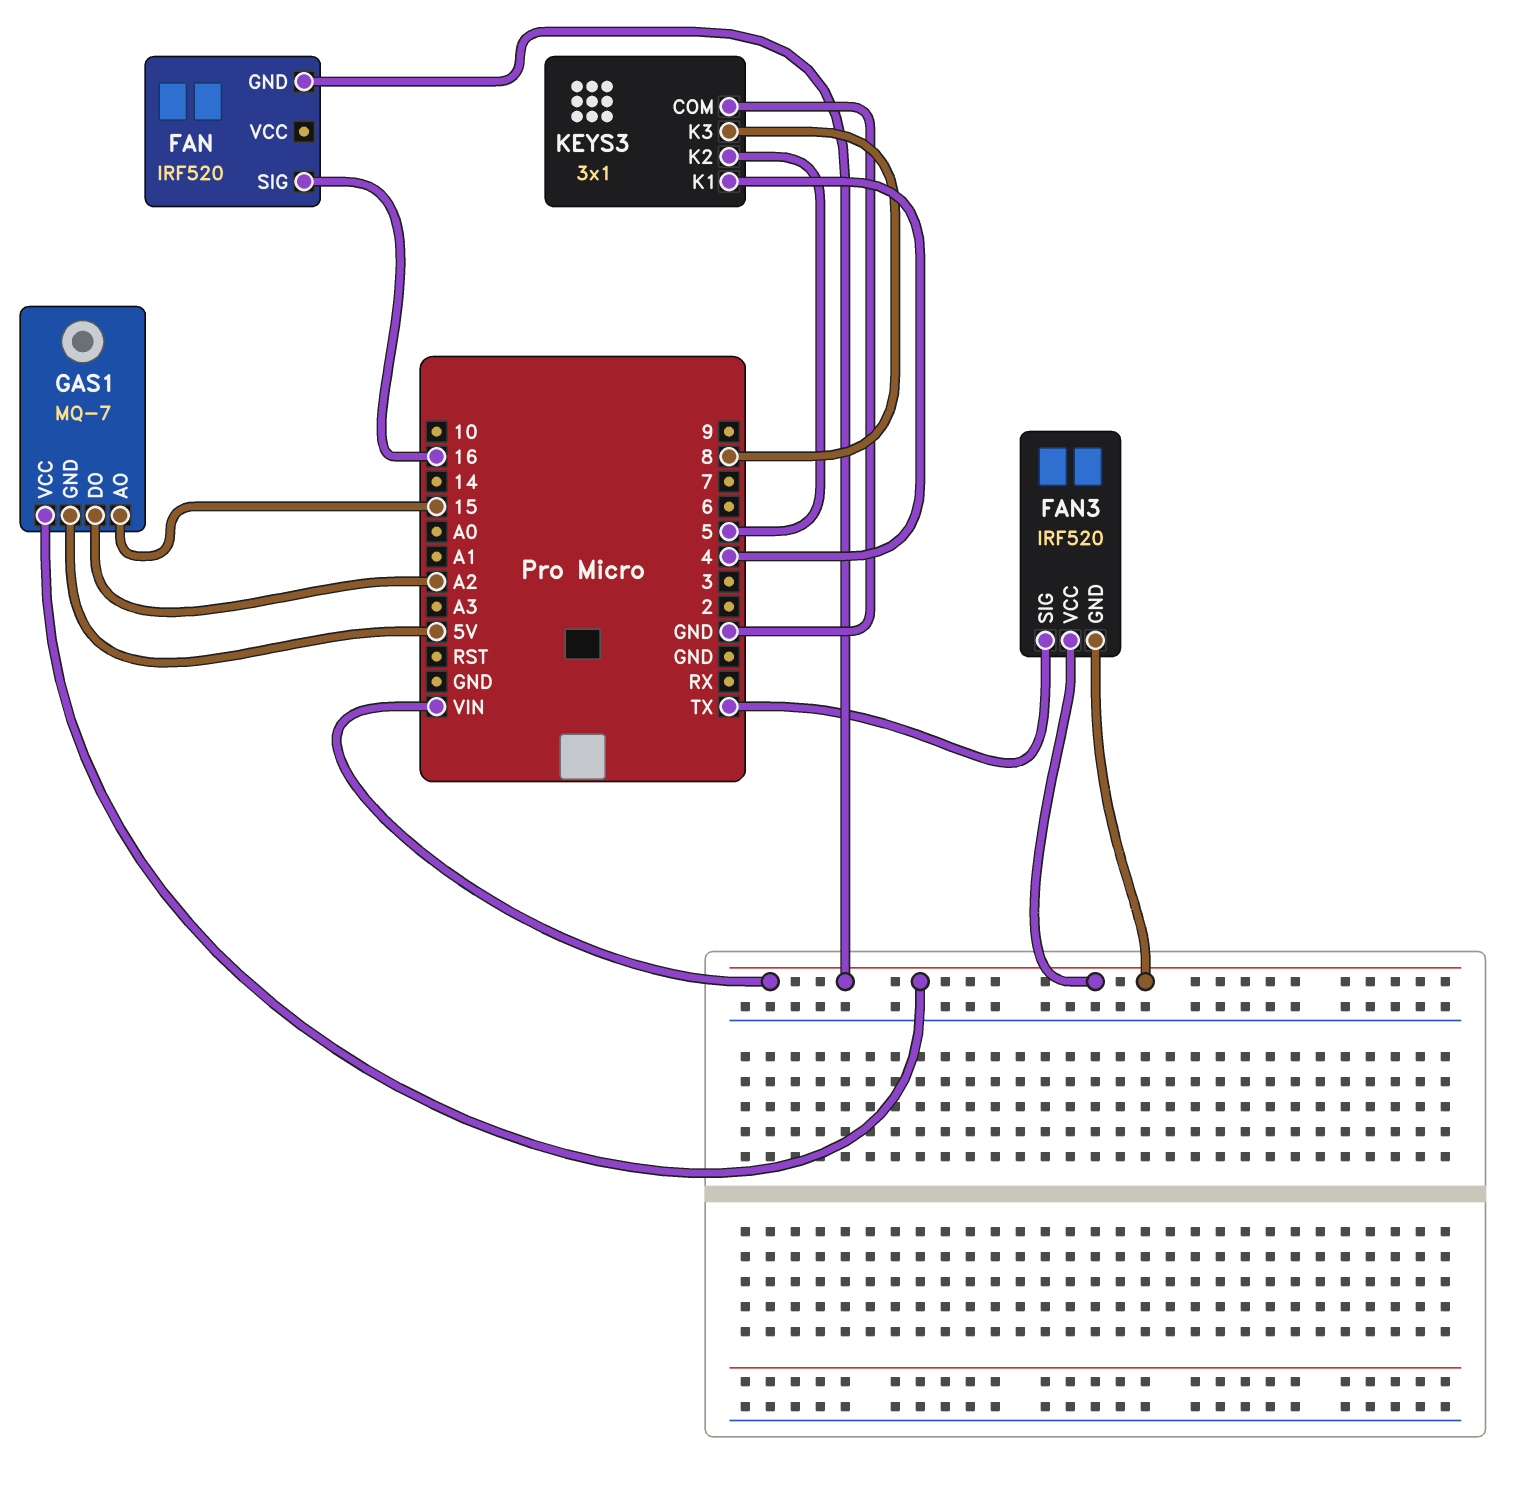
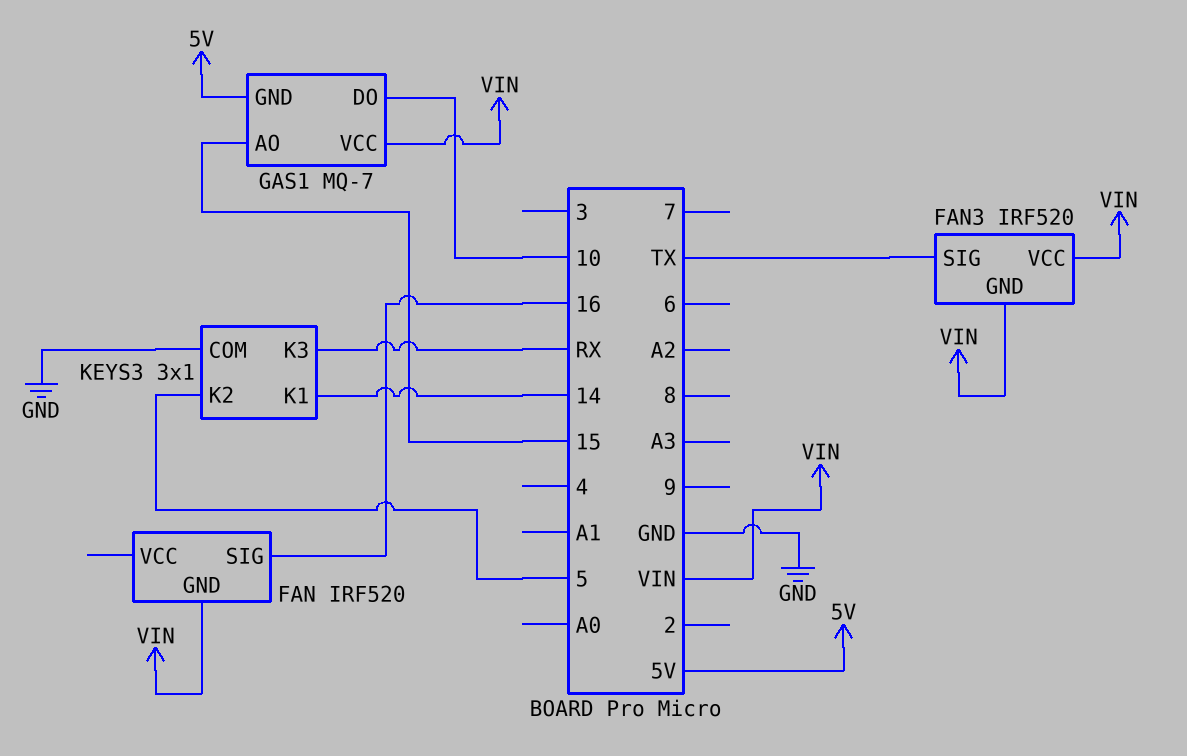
GAS1 pin DO: A2 -> 10
KEYS3 pin K1: 4 -> 14
KEYS3 pin K3: 8 -> RX

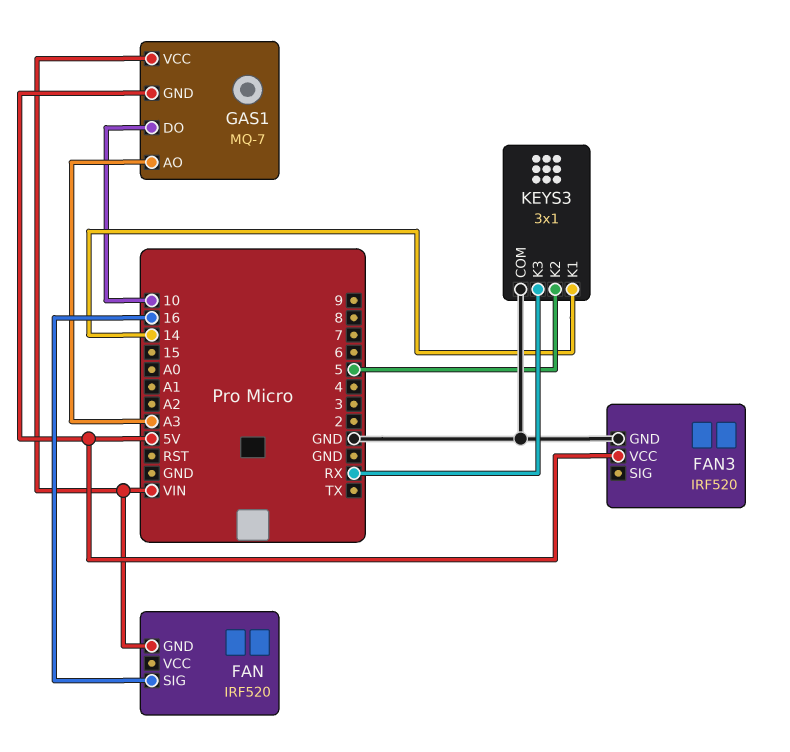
FAN3 pin GND: VIN -> GND
FAN3 pin SIG: TX -> none
FAN3 pin VCC: VIN -> 5V
GAS1 pin AO: 15 -> A3

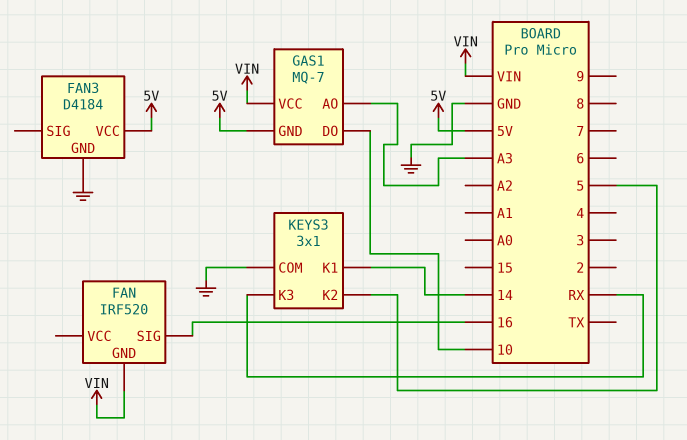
FAN3: IRF520 -> D4184

